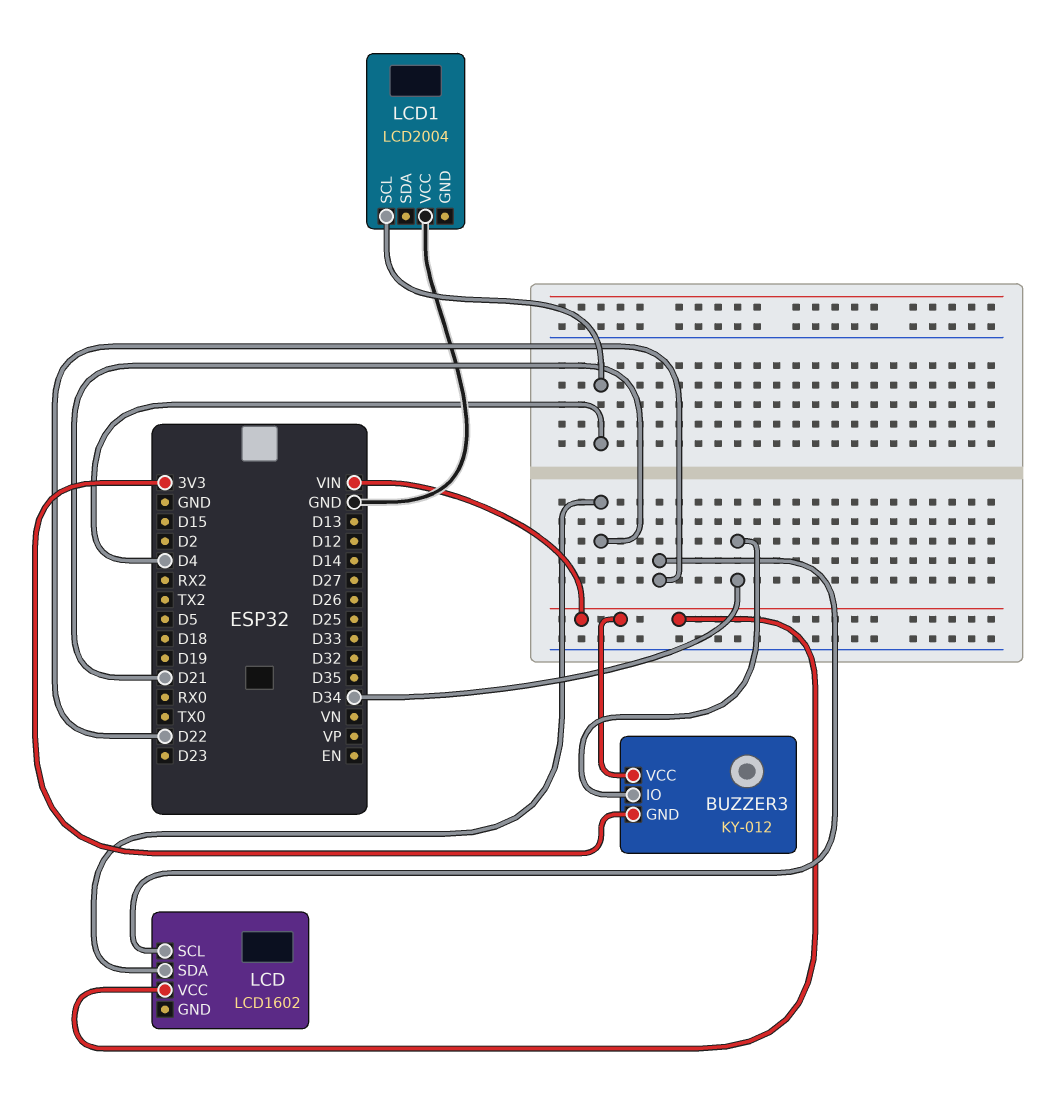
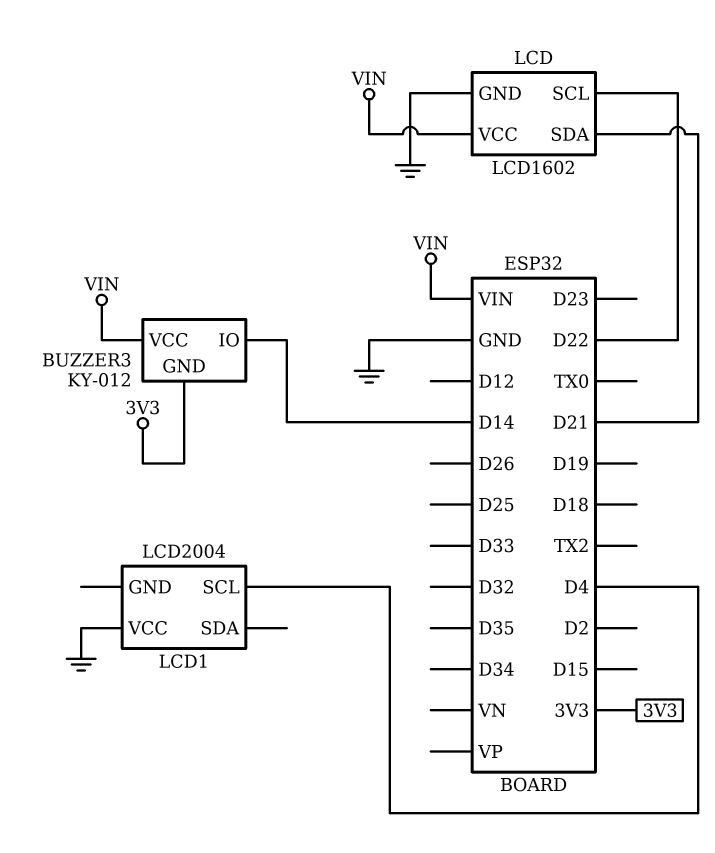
BUZZER3 pin IO: D34 -> D14
LCD pin GND: none -> GND

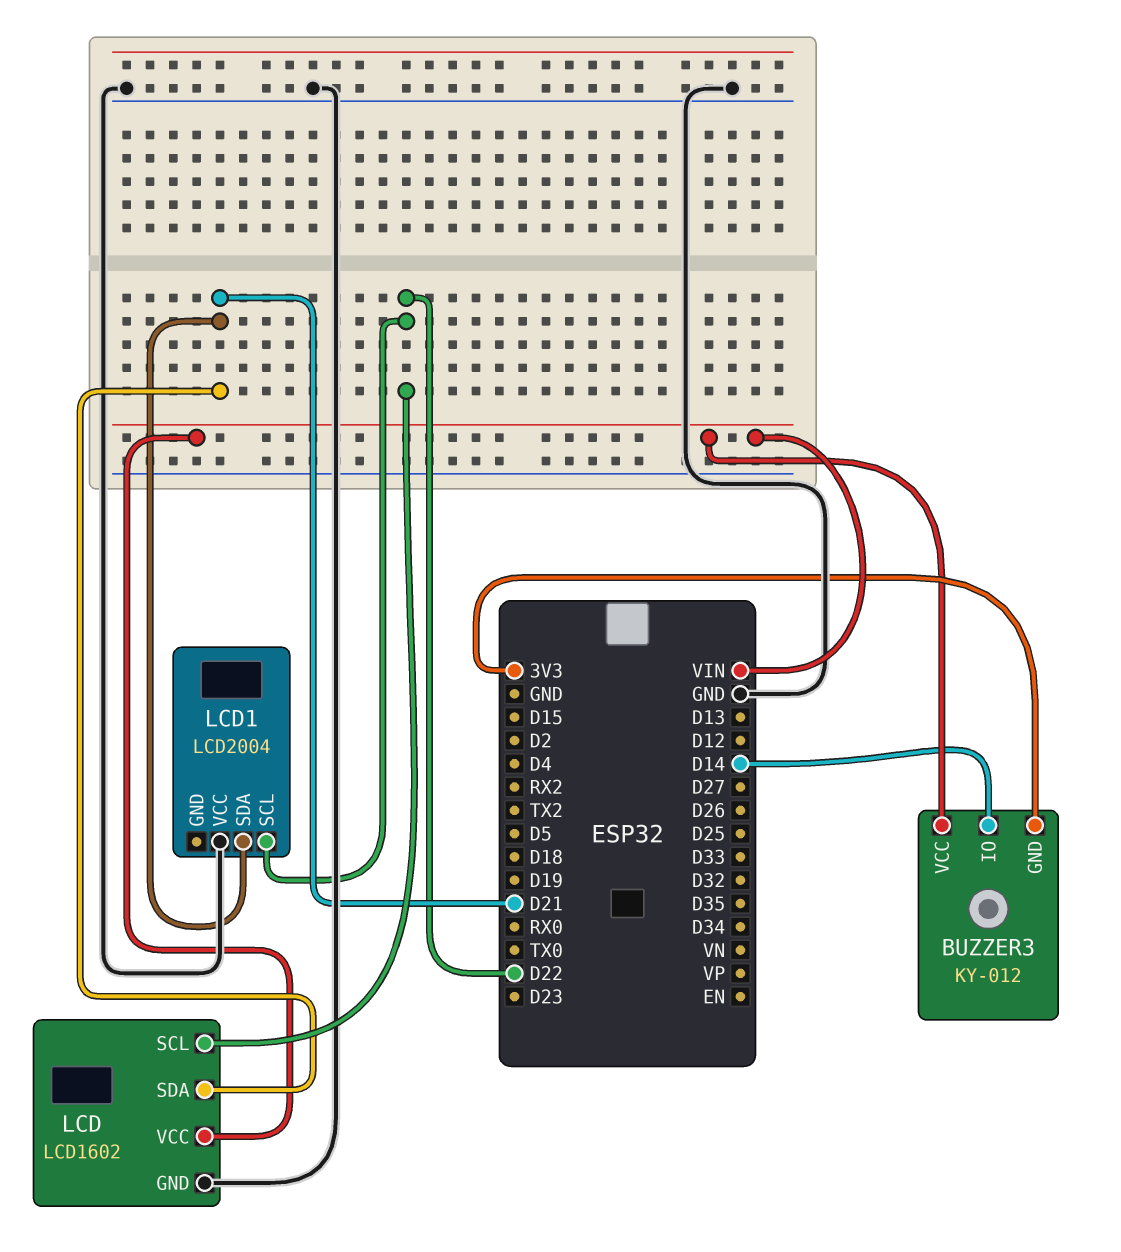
LCD1 pin SCL: D4 -> D22
LCD1 pin SDA: none -> D21

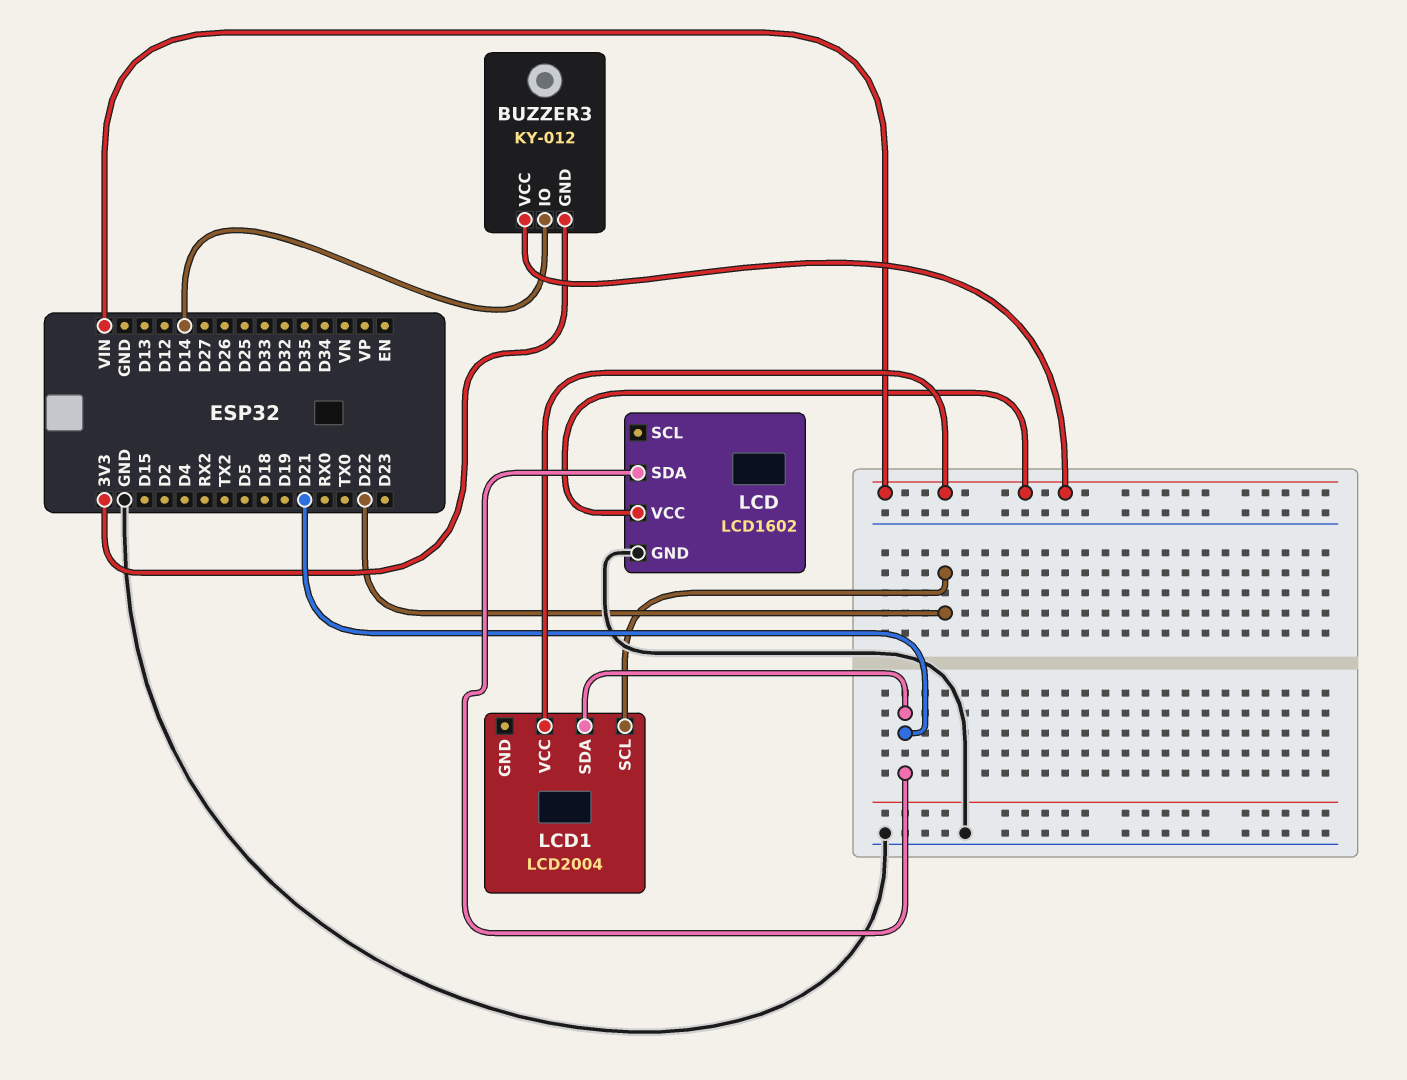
LCD pin SCL: D22 -> none
LCD1 pin VCC: GND -> VIN

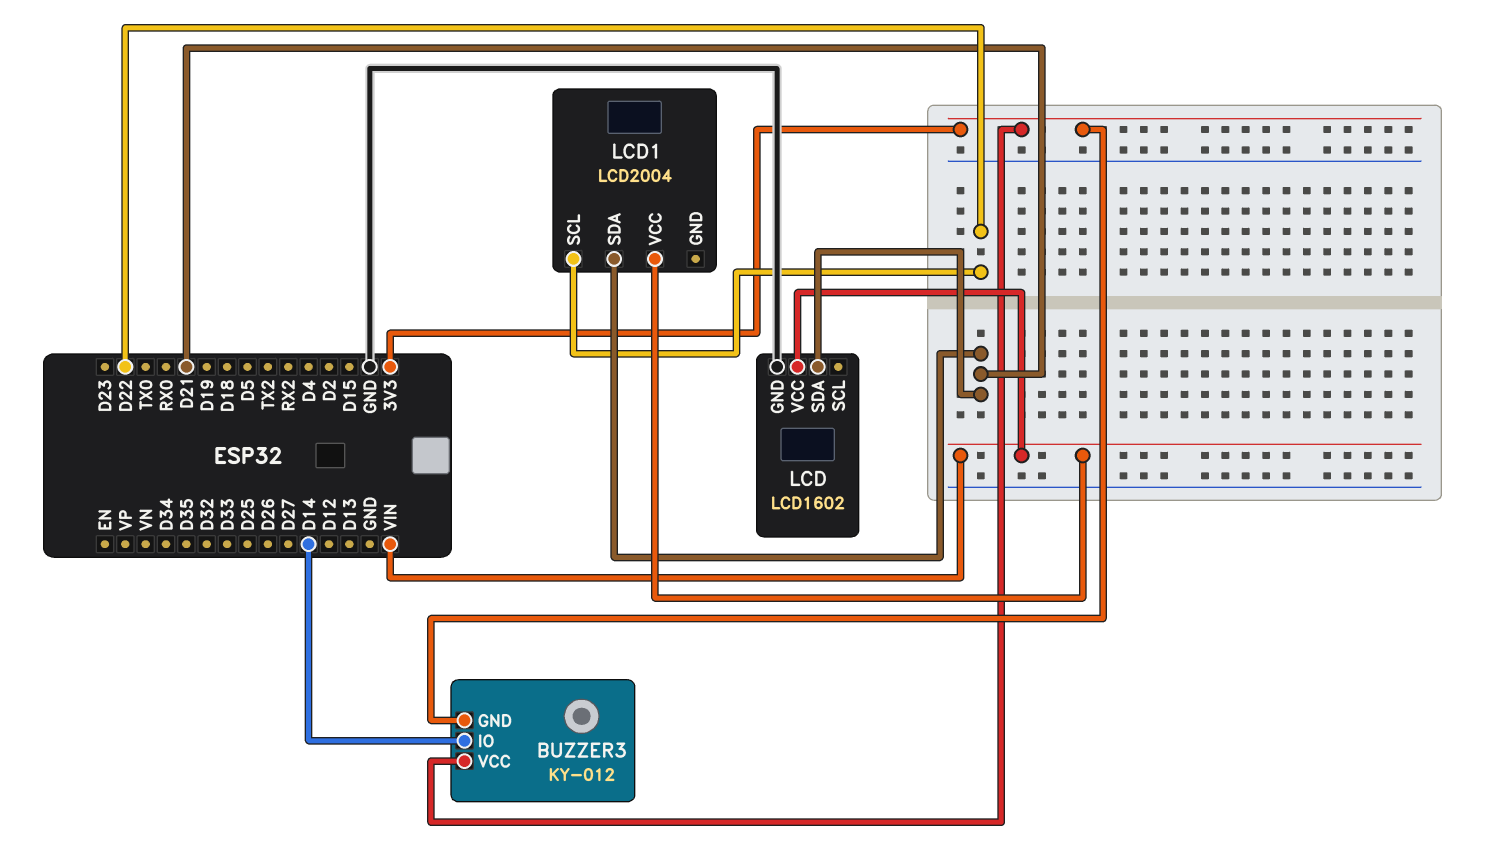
BUZZER3 pin VCC: VIN -> 3V3

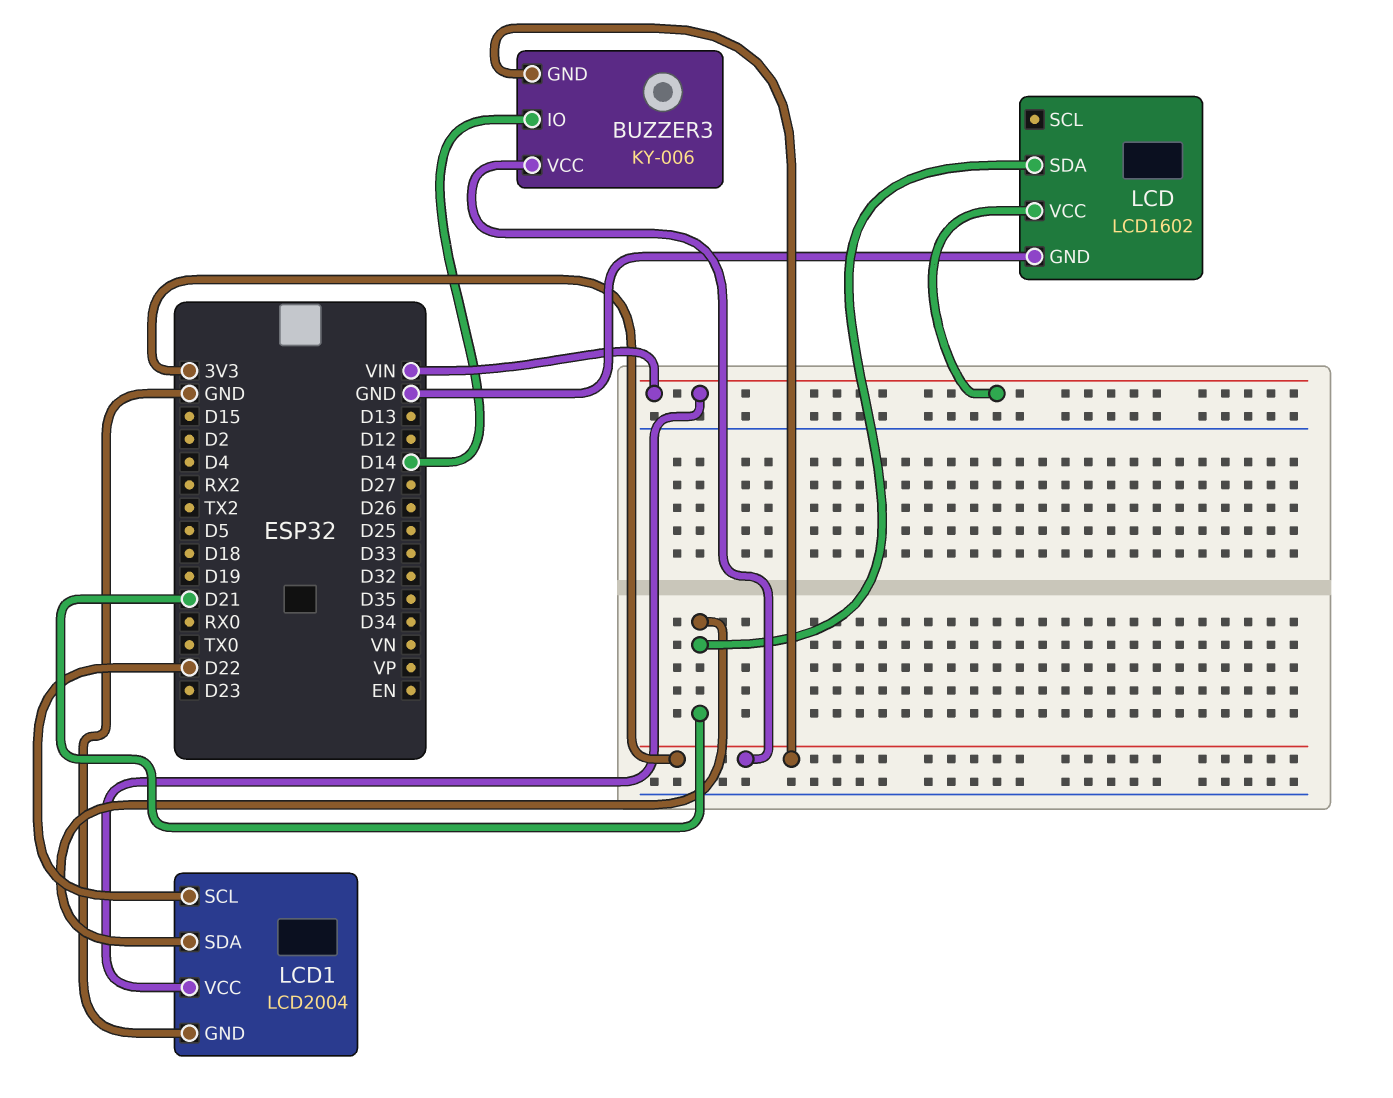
BUZZER3: KY-012 -> KY-006
LCD1 pin GND: none -> GND

